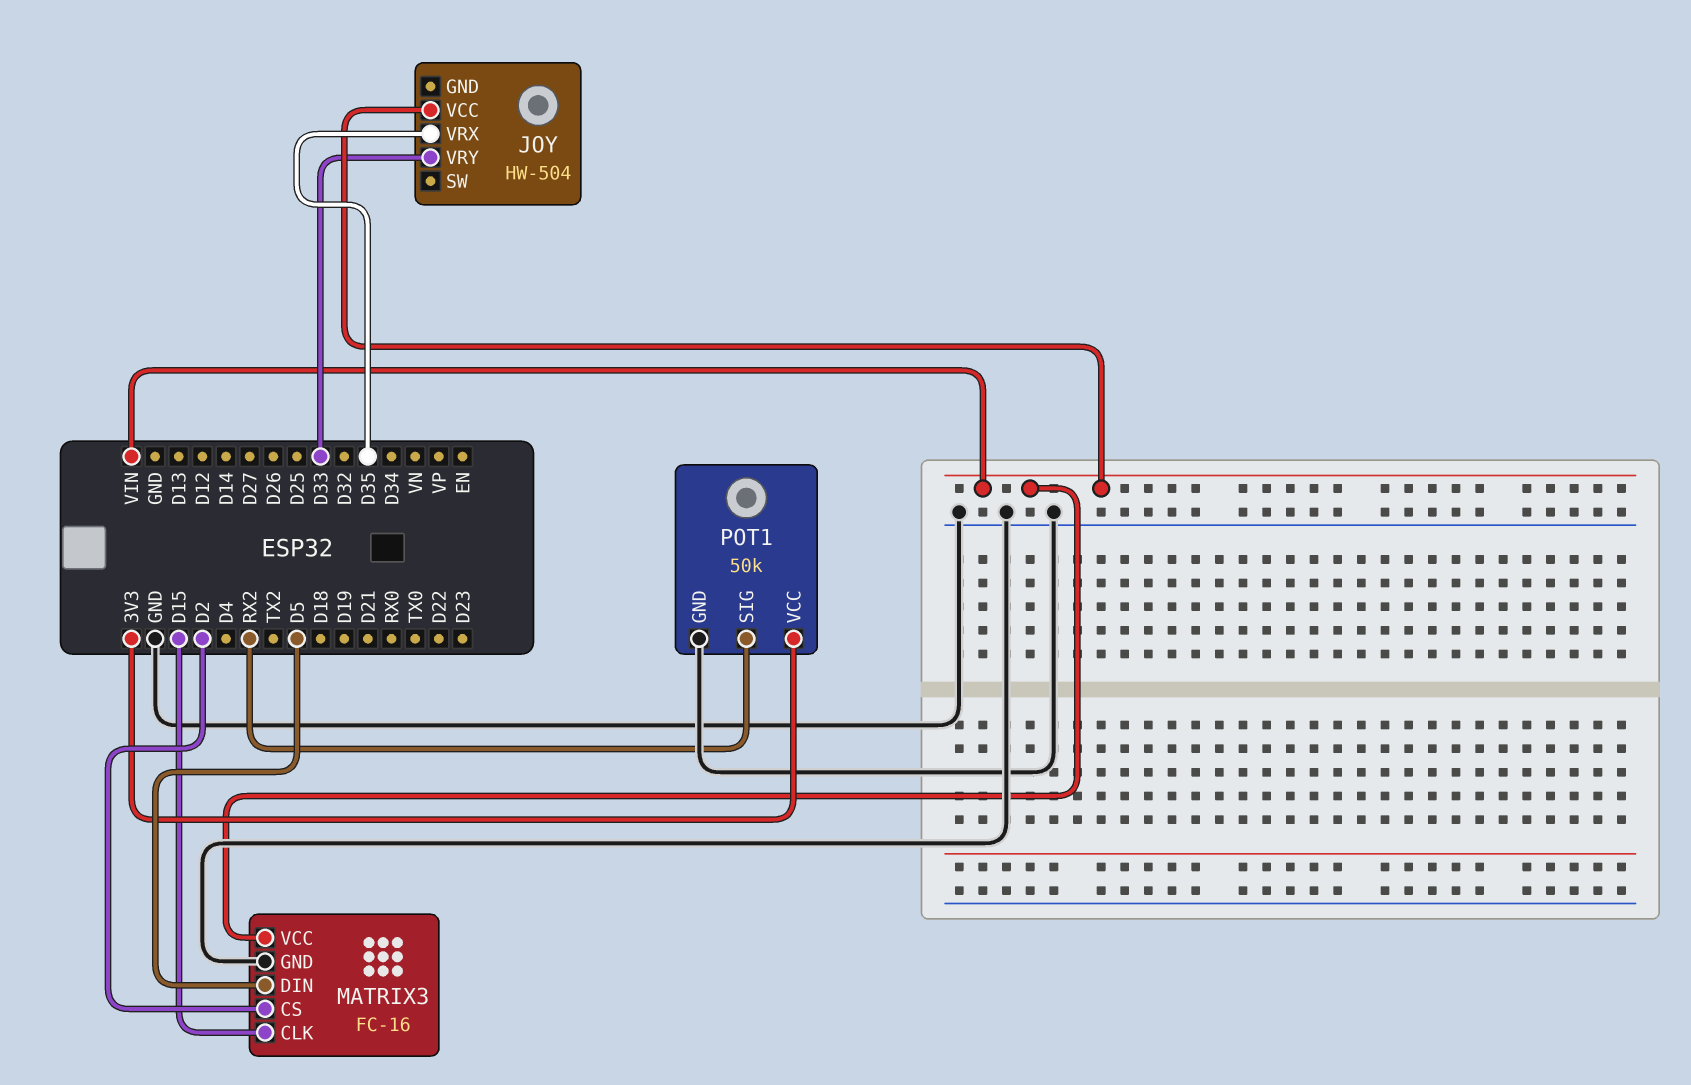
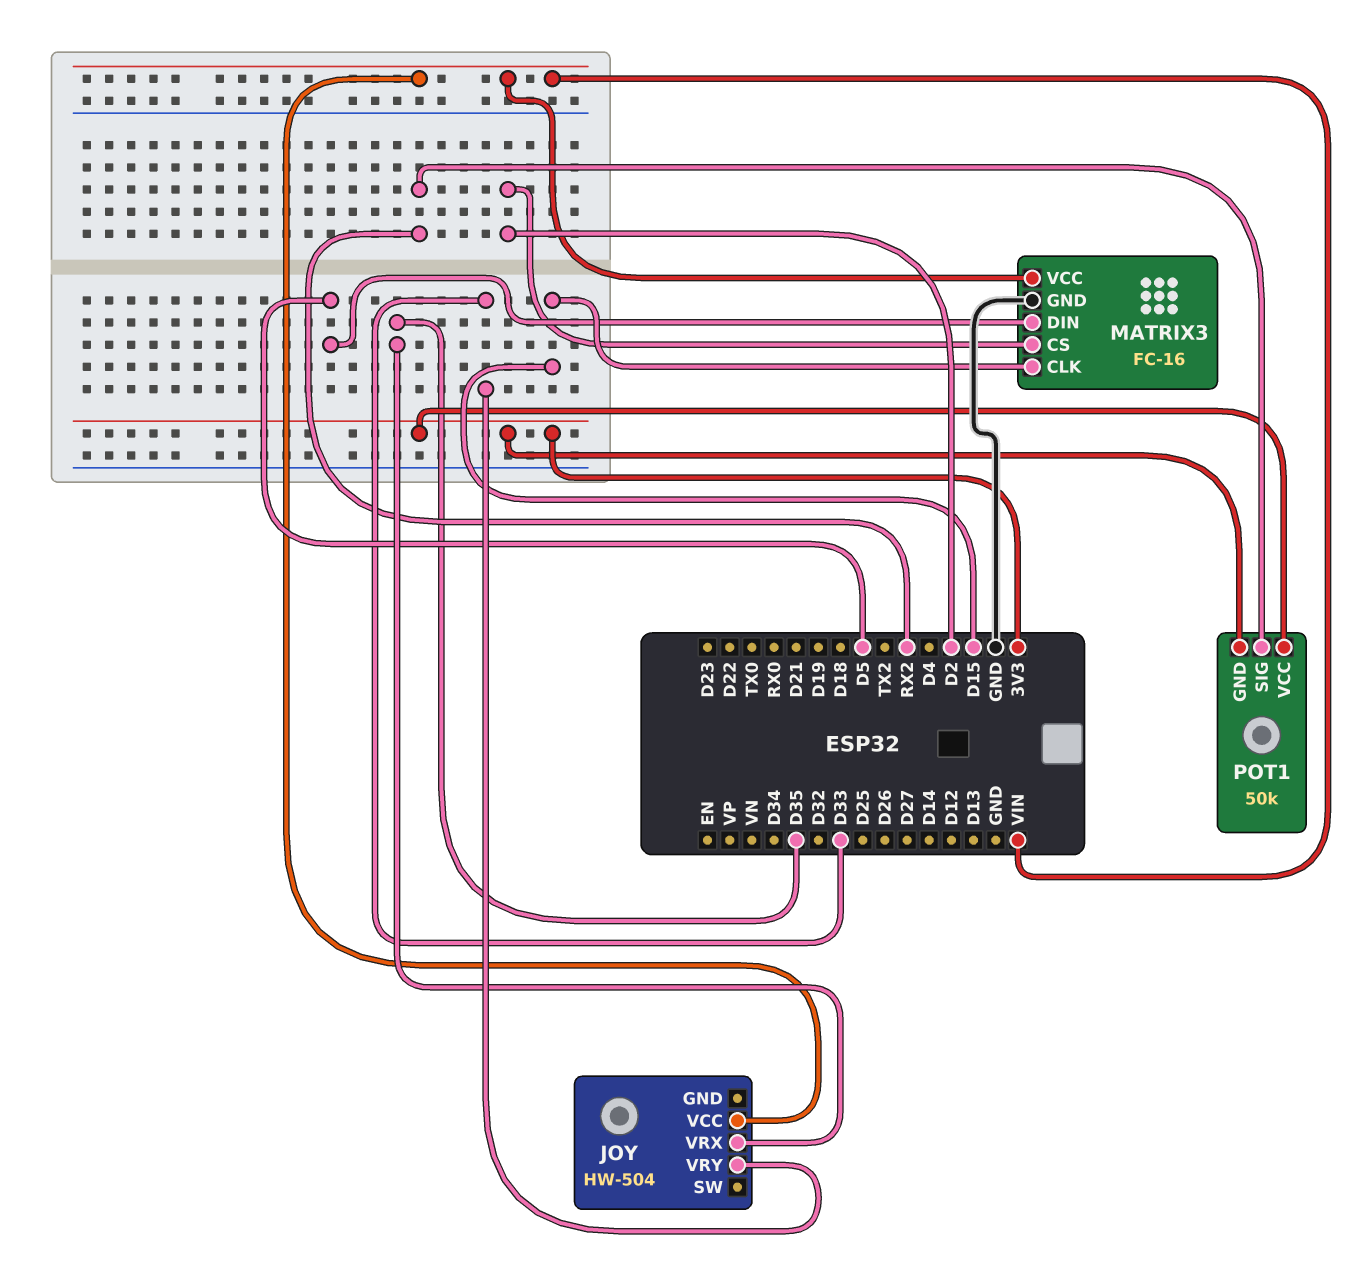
POT1 pin GND: GND -> 3V3

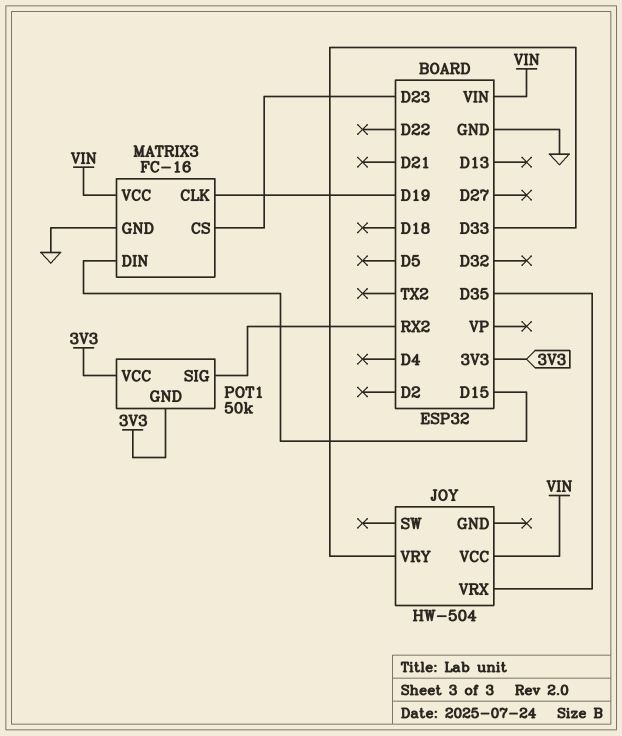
MATRIX3 pin CLK: D15 -> D19
MATRIX3 pin CS: D2 -> D23
MATRIX3 pin DIN: D5 -> D15

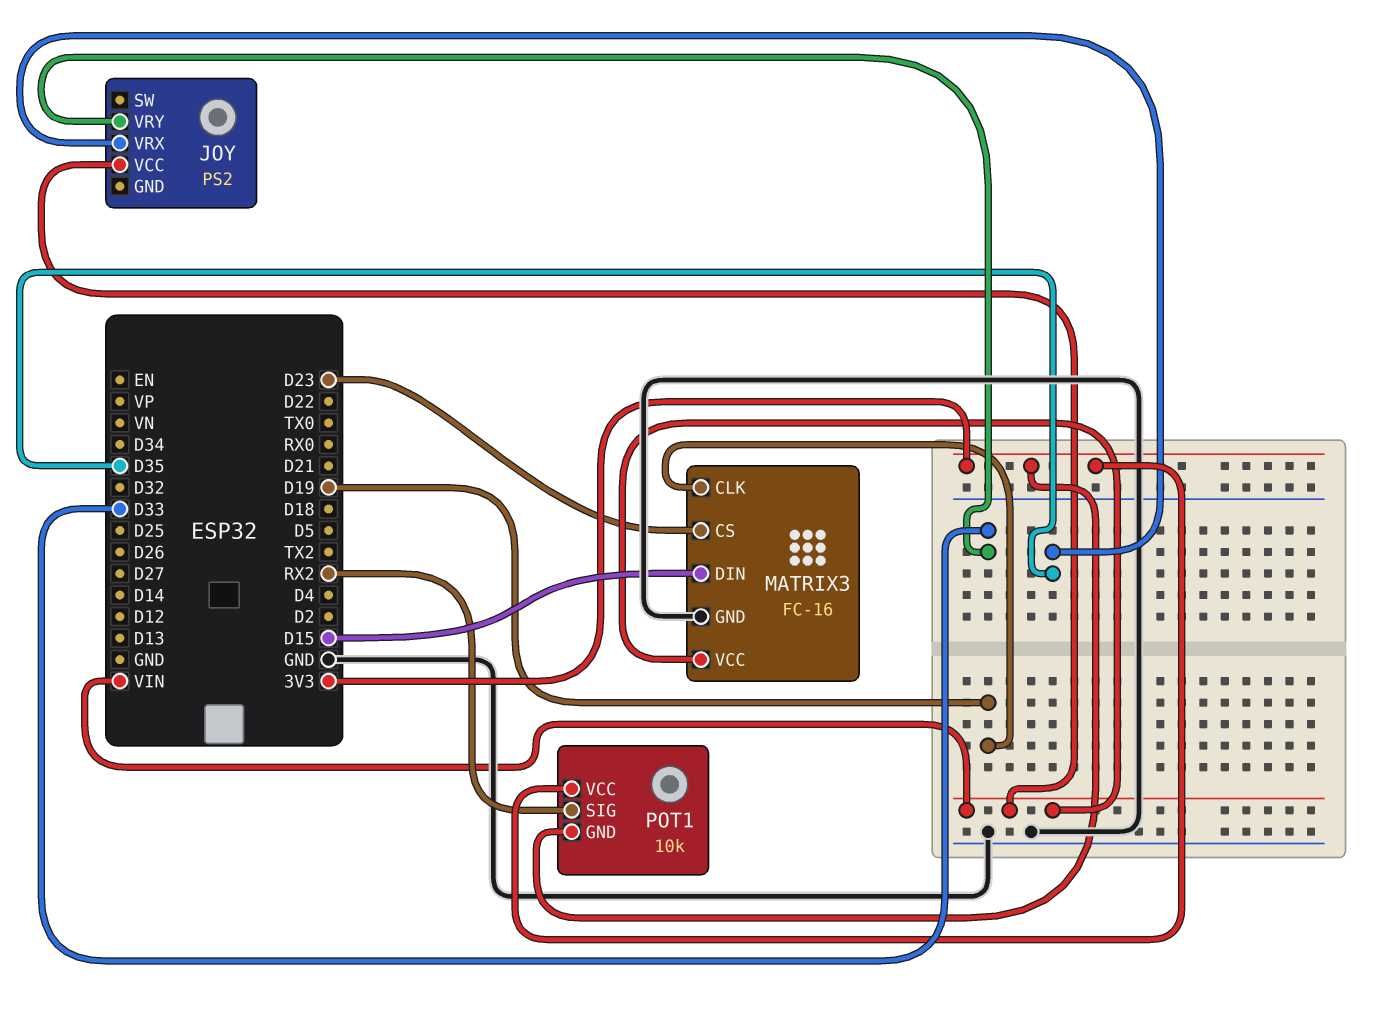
JOY: HW-504 -> PS2
POT1: 50k -> 10k

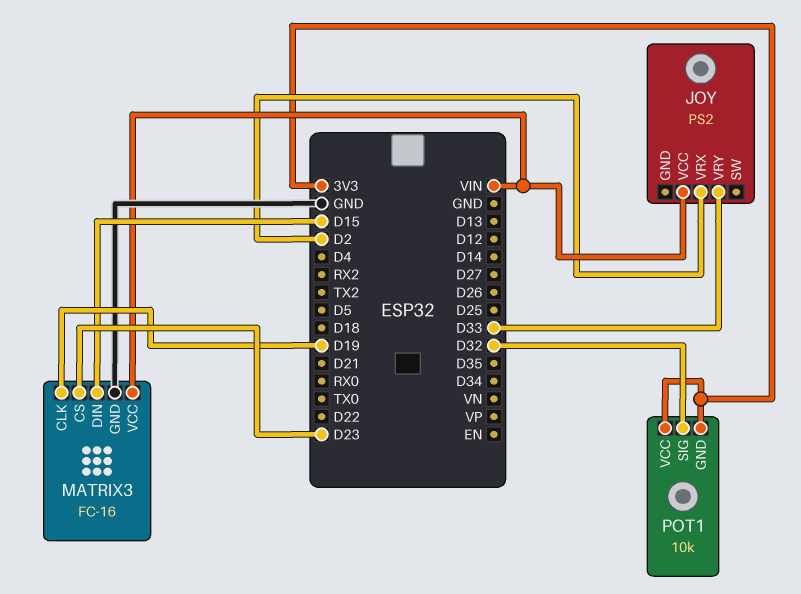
JOY pin VRX: D35 -> D2
POT1 pin SIG: RX2 -> D32

